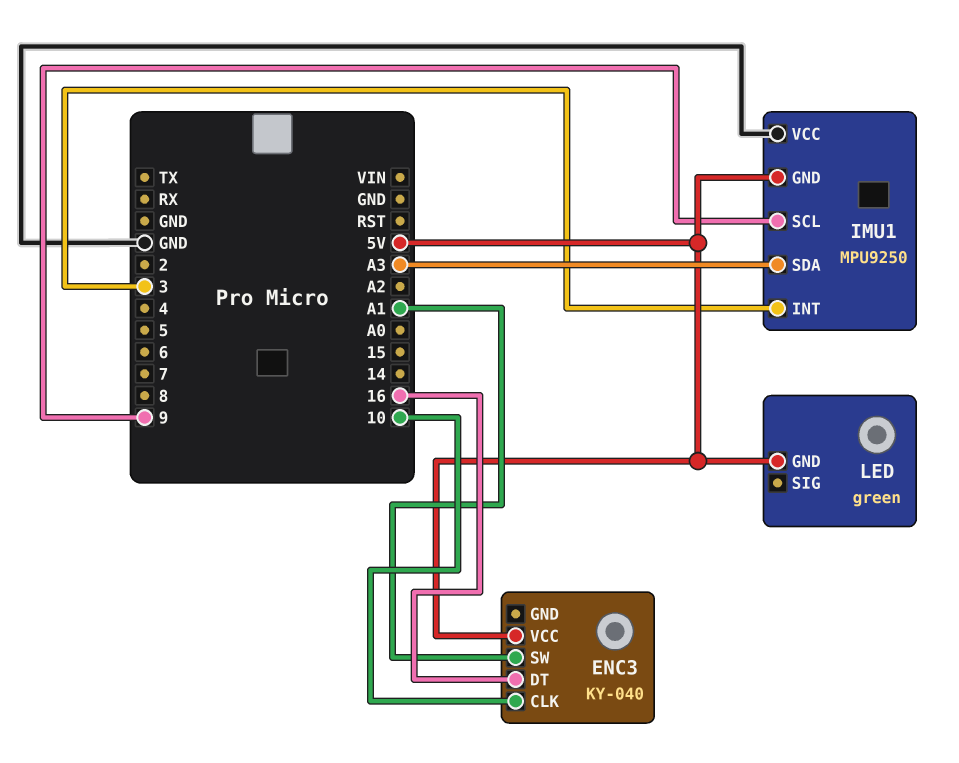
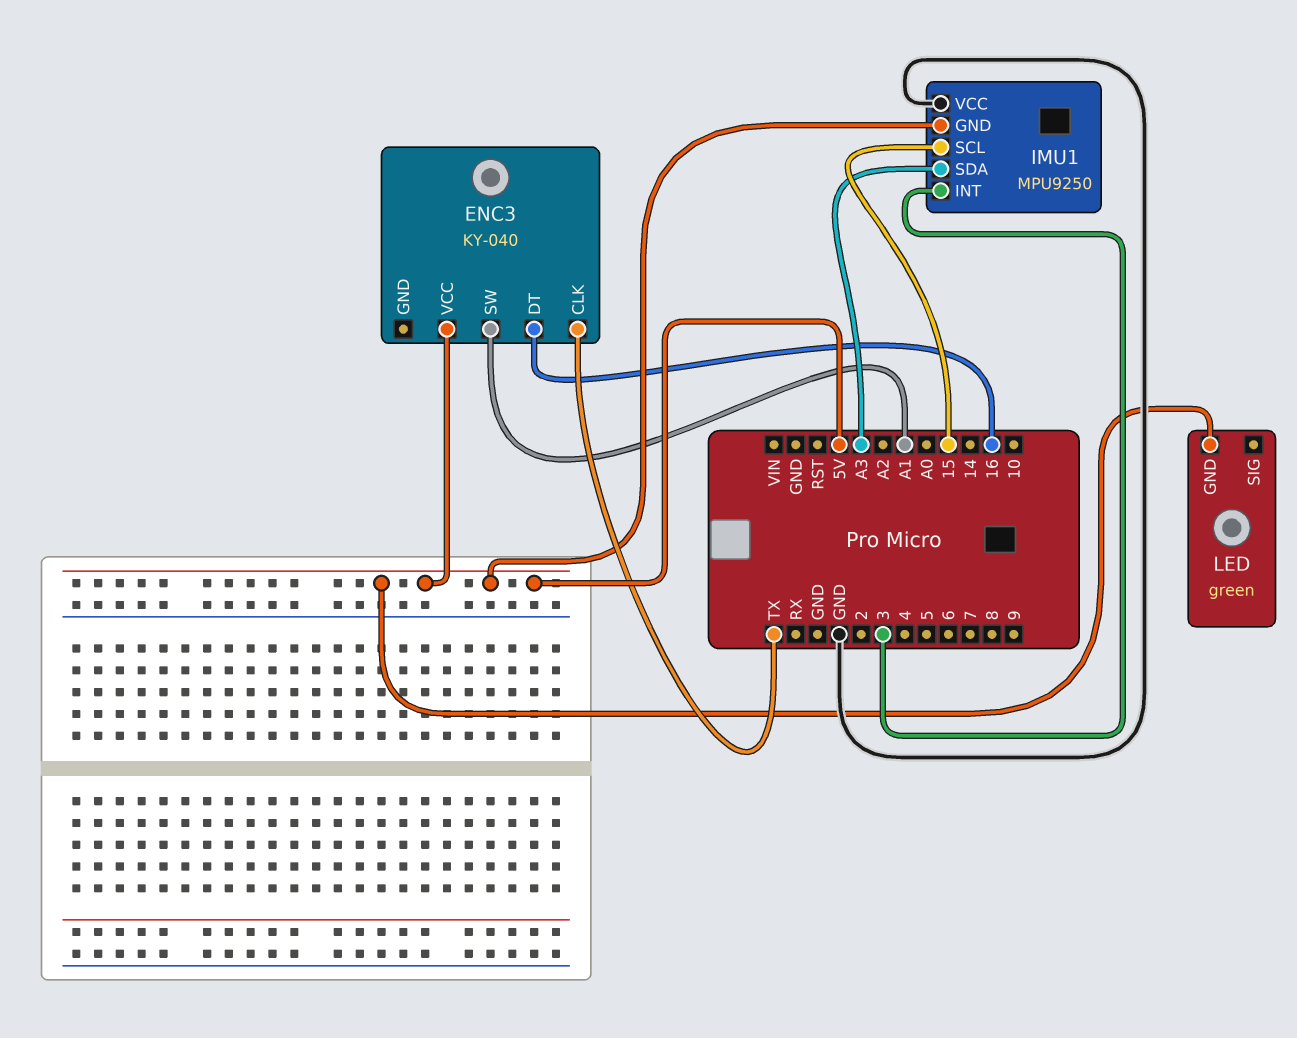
ENC3 pin CLK: 10 -> TX
IMU1 pin SCL: 9 -> 15

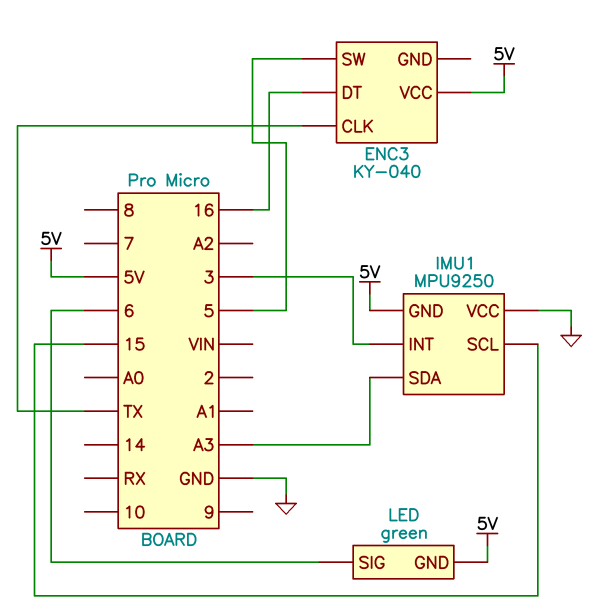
ENC3 pin SW: A1 -> 5
LED pin SIG: none -> 6

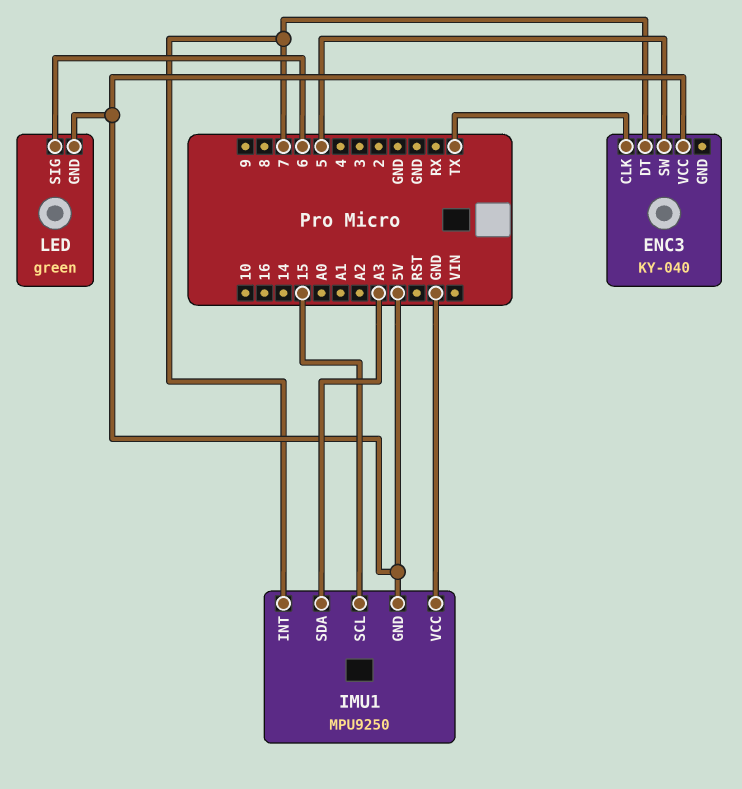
ENC3 pin DT: 16 -> 7
IMU1 pin INT: 3 -> 7

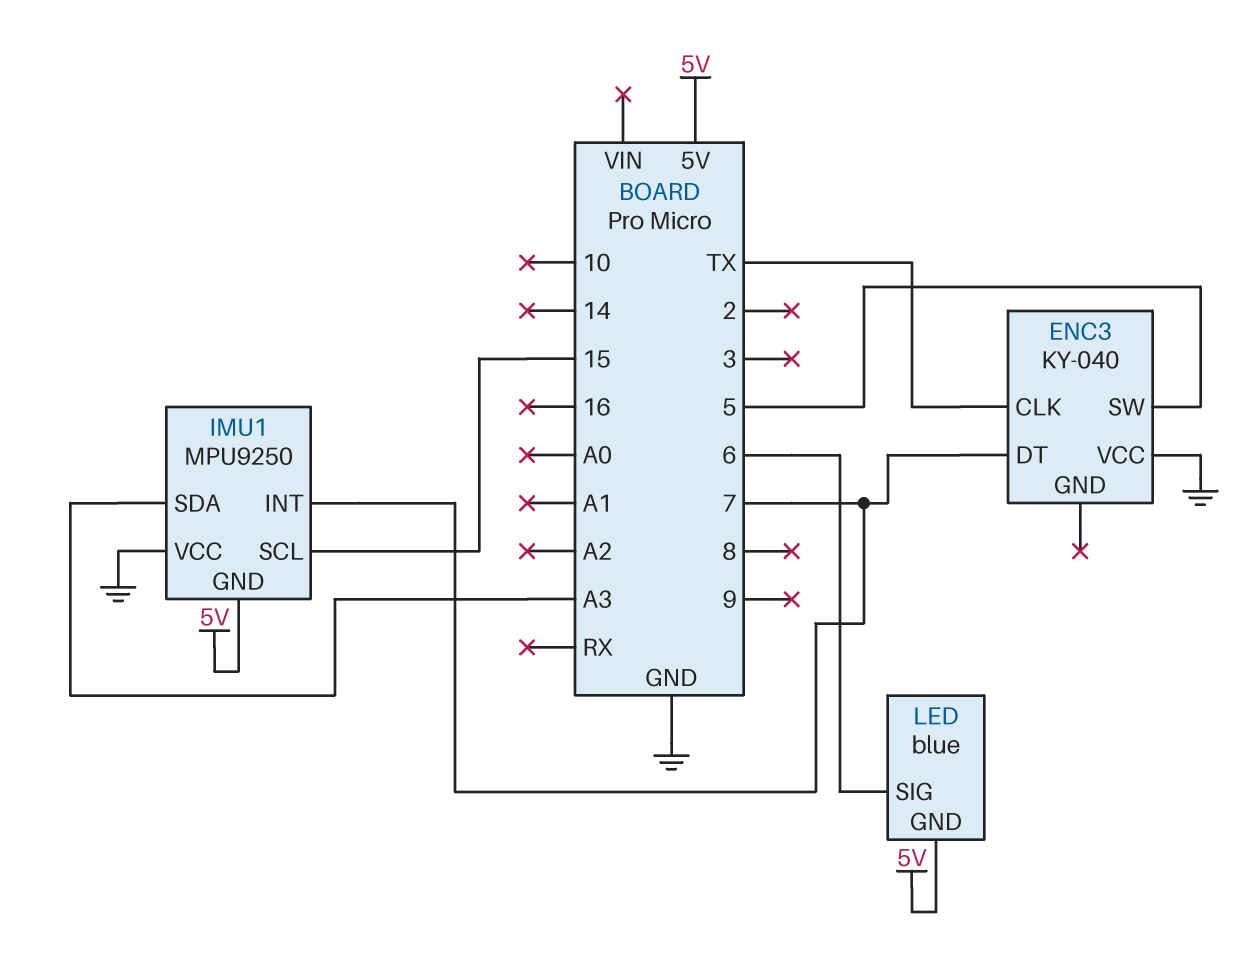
ENC3 pin VCC: 5V -> GND
LED: green -> blue

